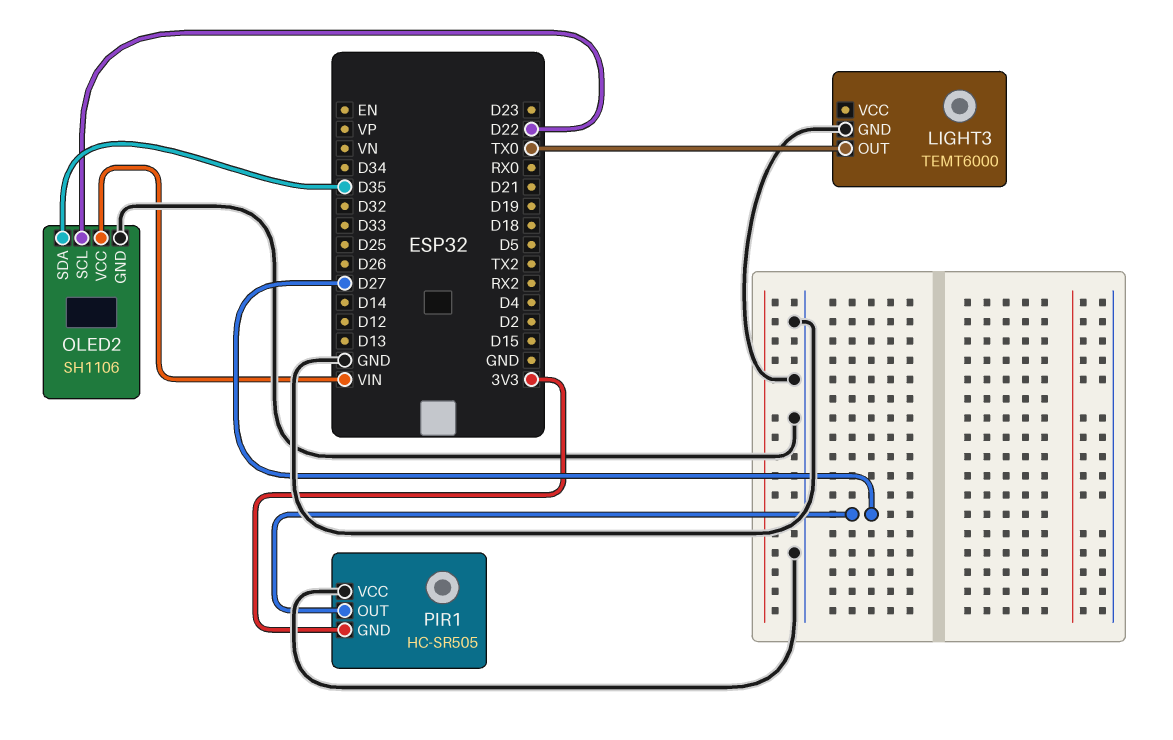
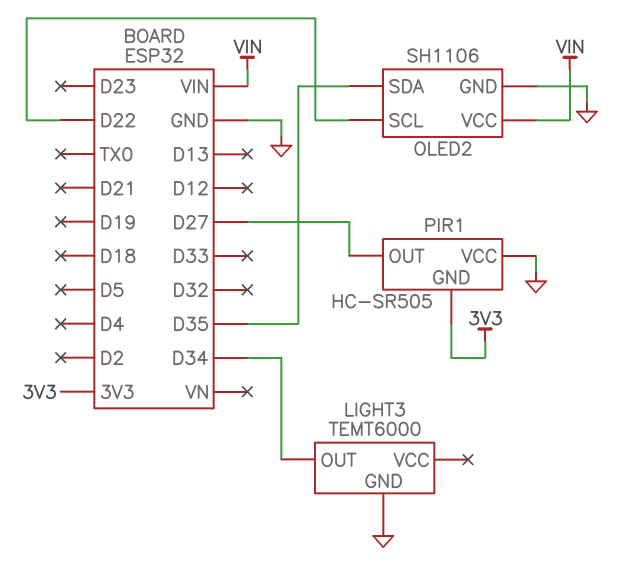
LIGHT3 pin OUT: TX0 -> D34

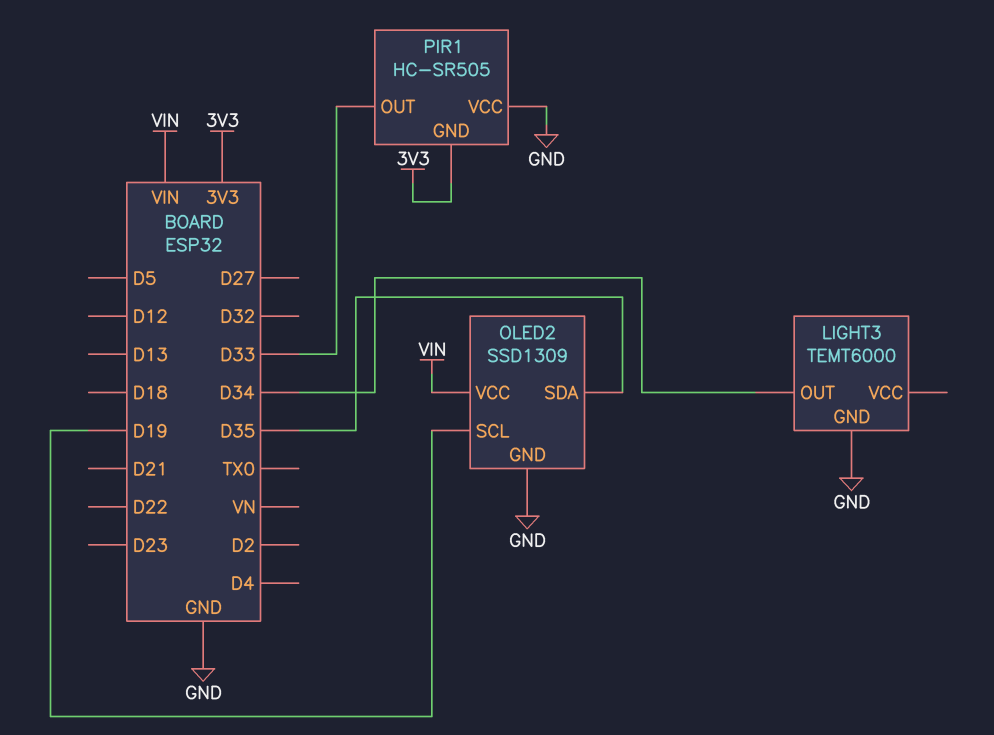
OLED2: SH1106 -> SSD1309
OLED2 pin SCL: D22 -> D19
PIR1 pin OUT: D27 -> D33

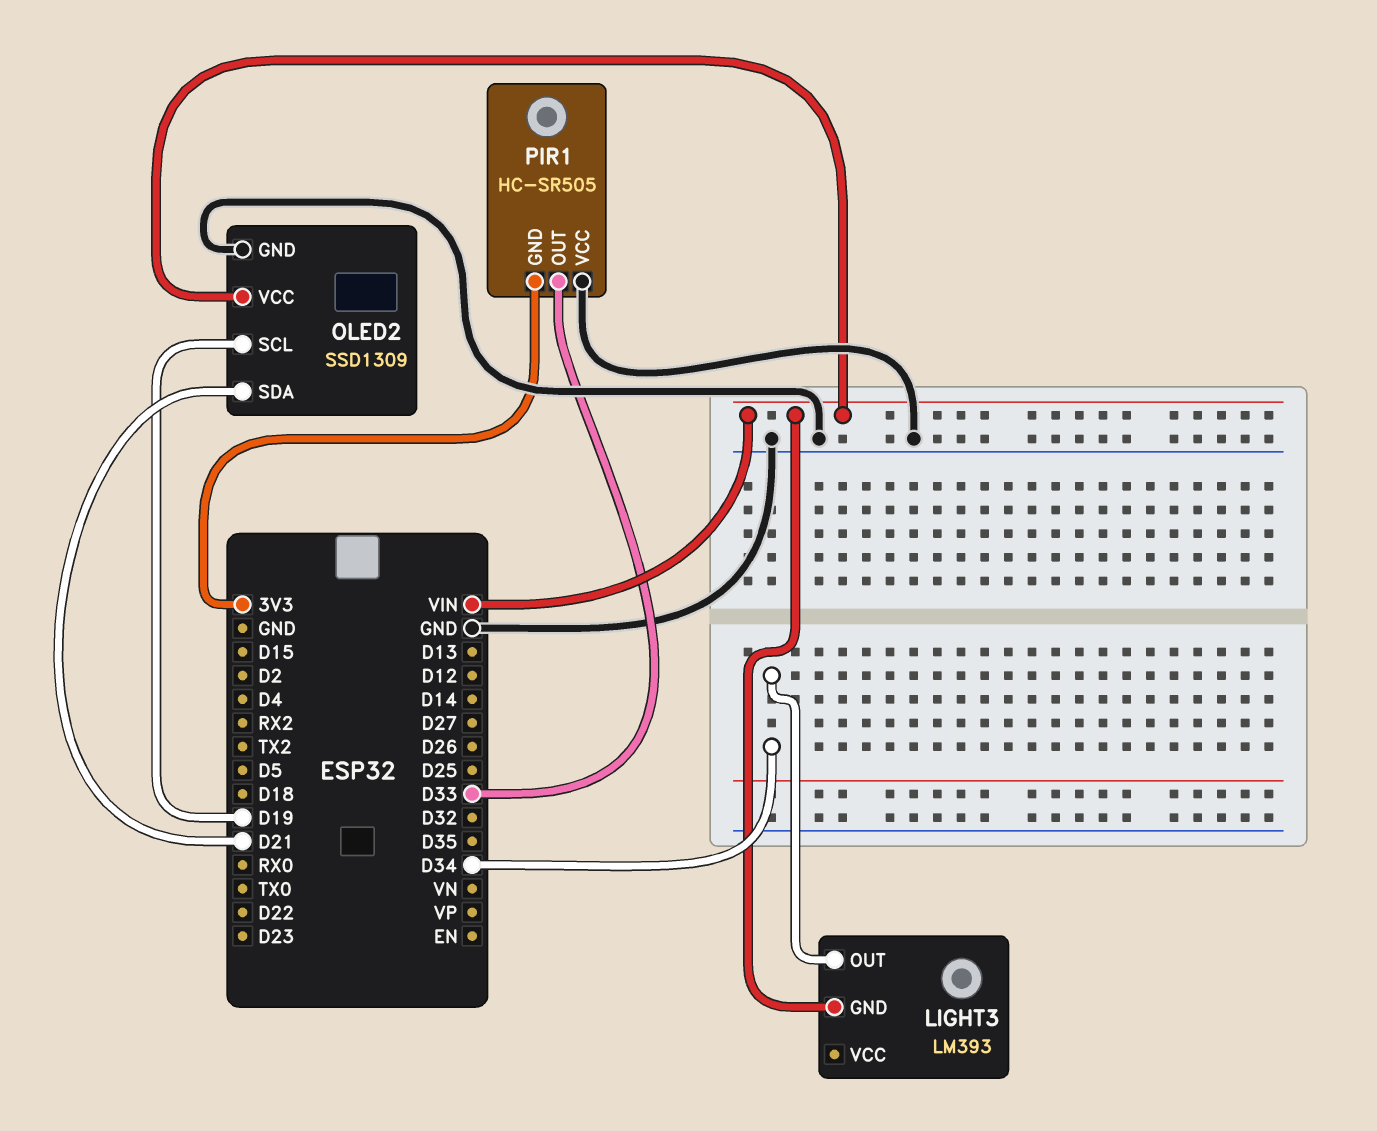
LIGHT3: TEMT6000 -> LM393
LIGHT3 pin GND: GND -> VIN
OLED2 pin SDA: D35 -> D21

